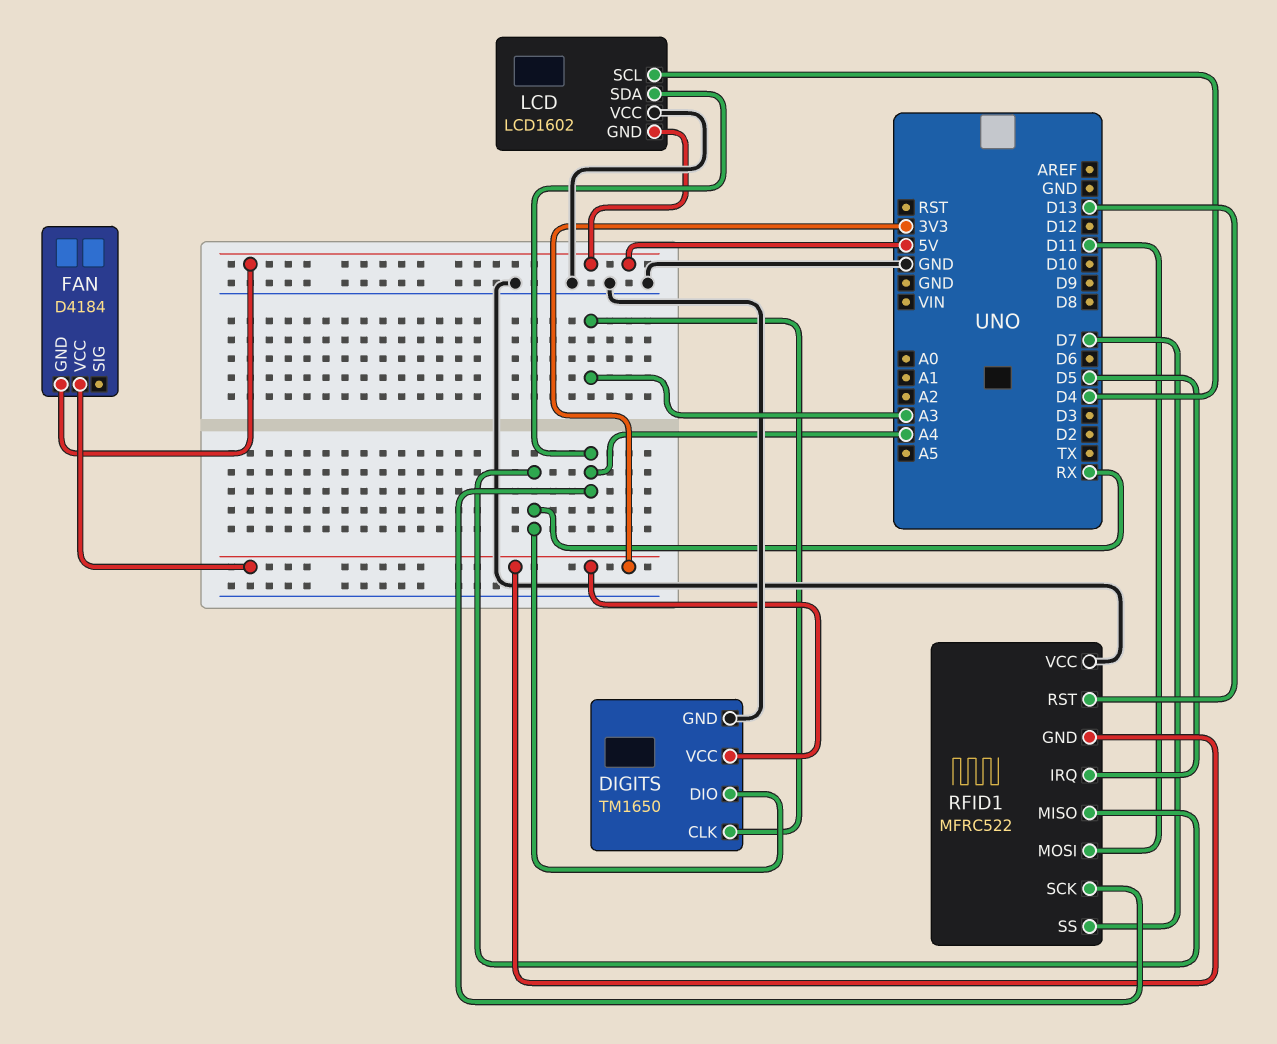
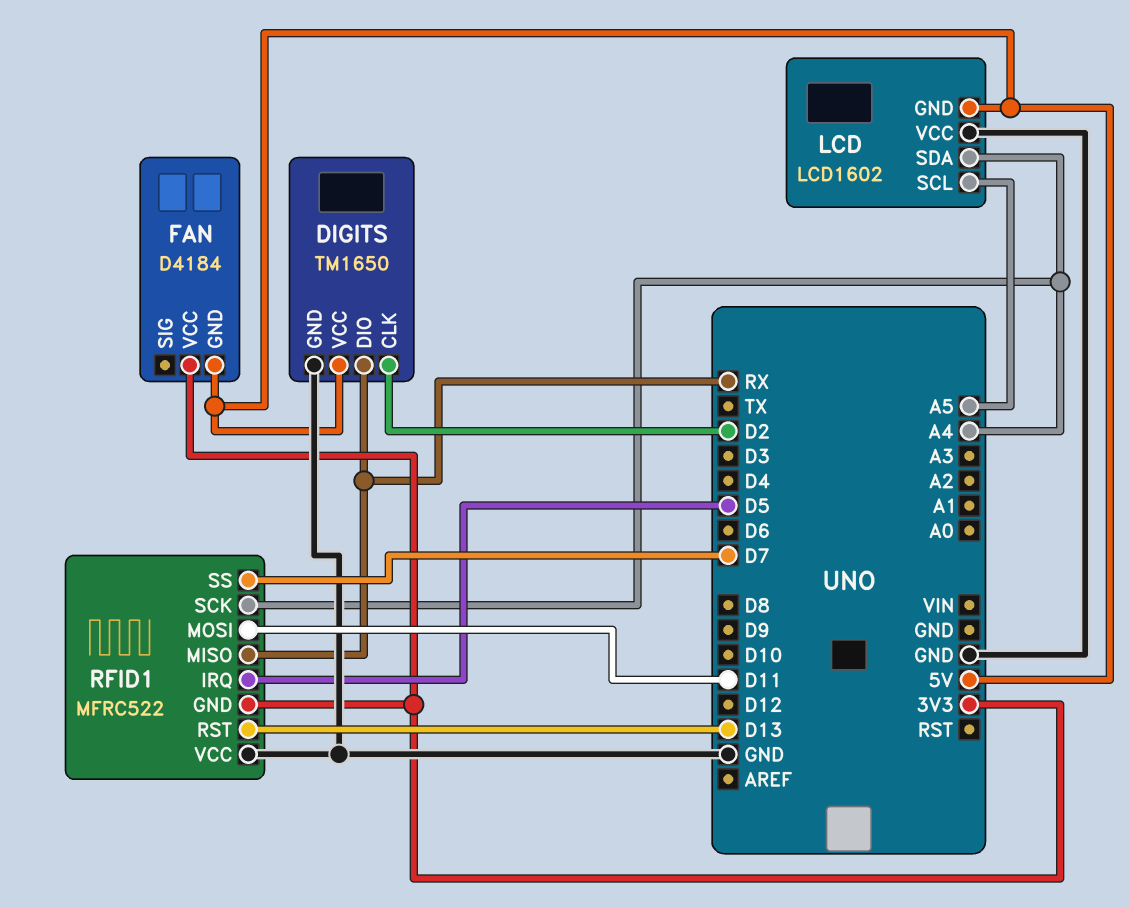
DIGITS pin CLK: A3 -> D2
DIGITS pin VCC: 3V3 -> 5V
LCD pin SCL: D4 -> A5

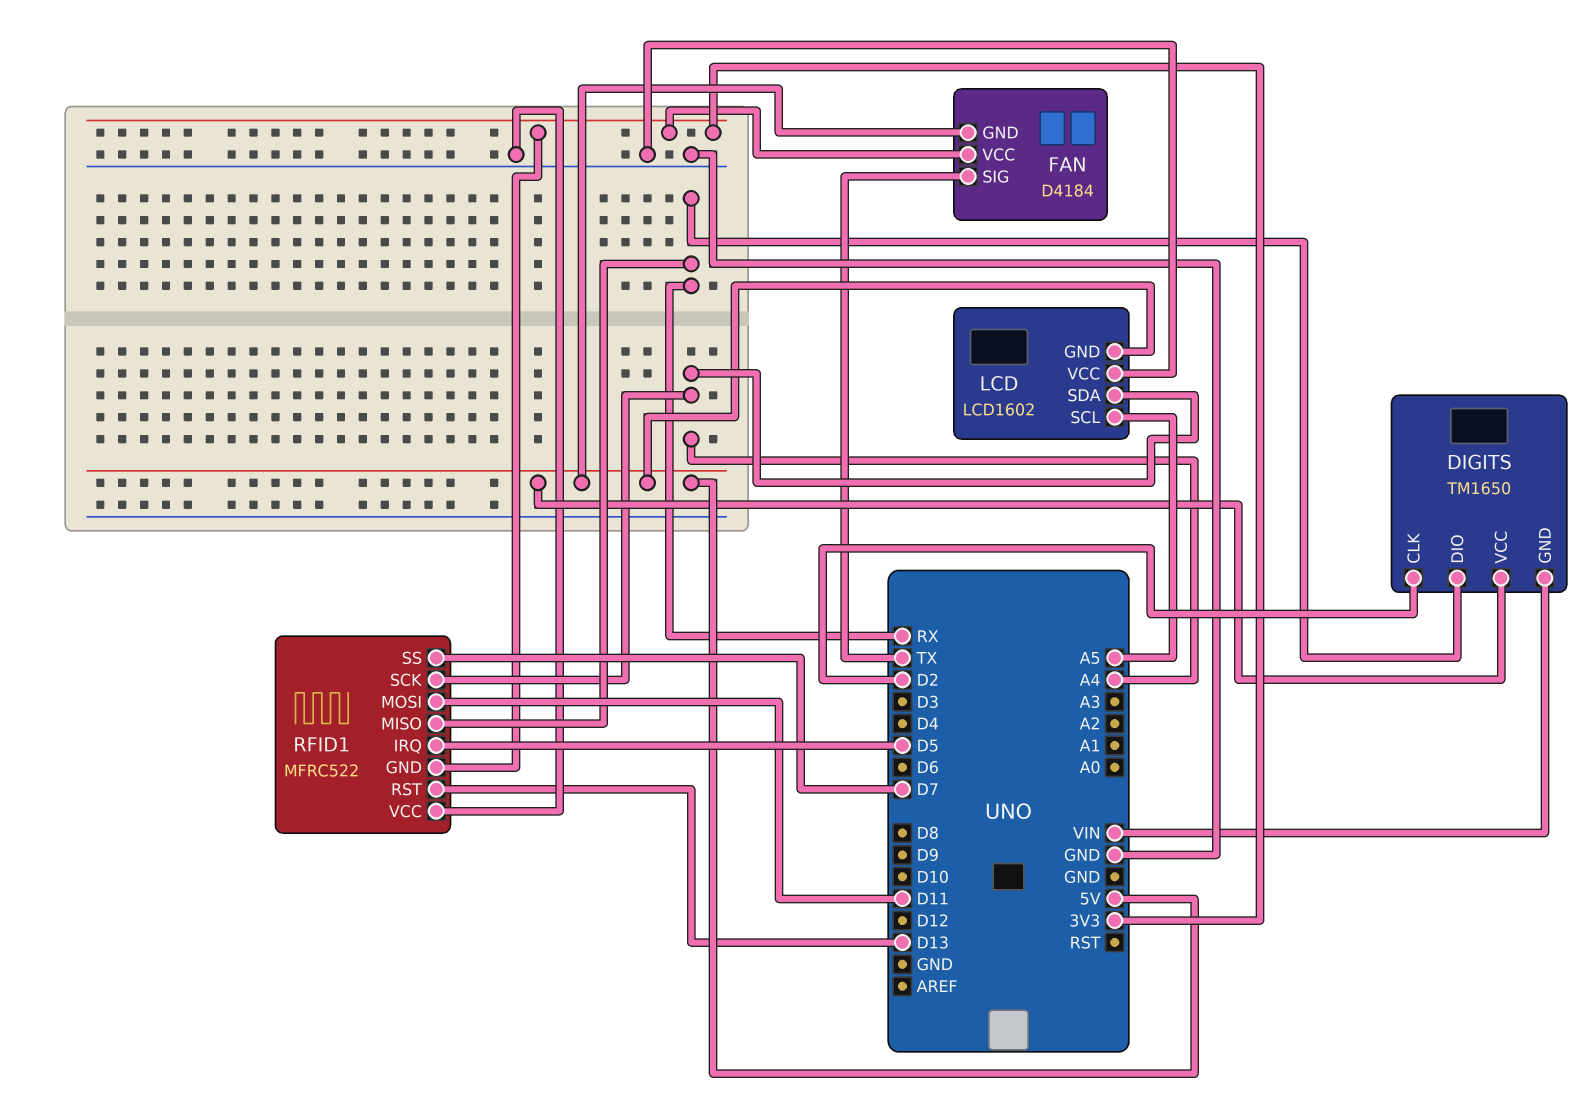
DIGITS pin GND: GND -> VIN
FAN pin SIG: none -> TX

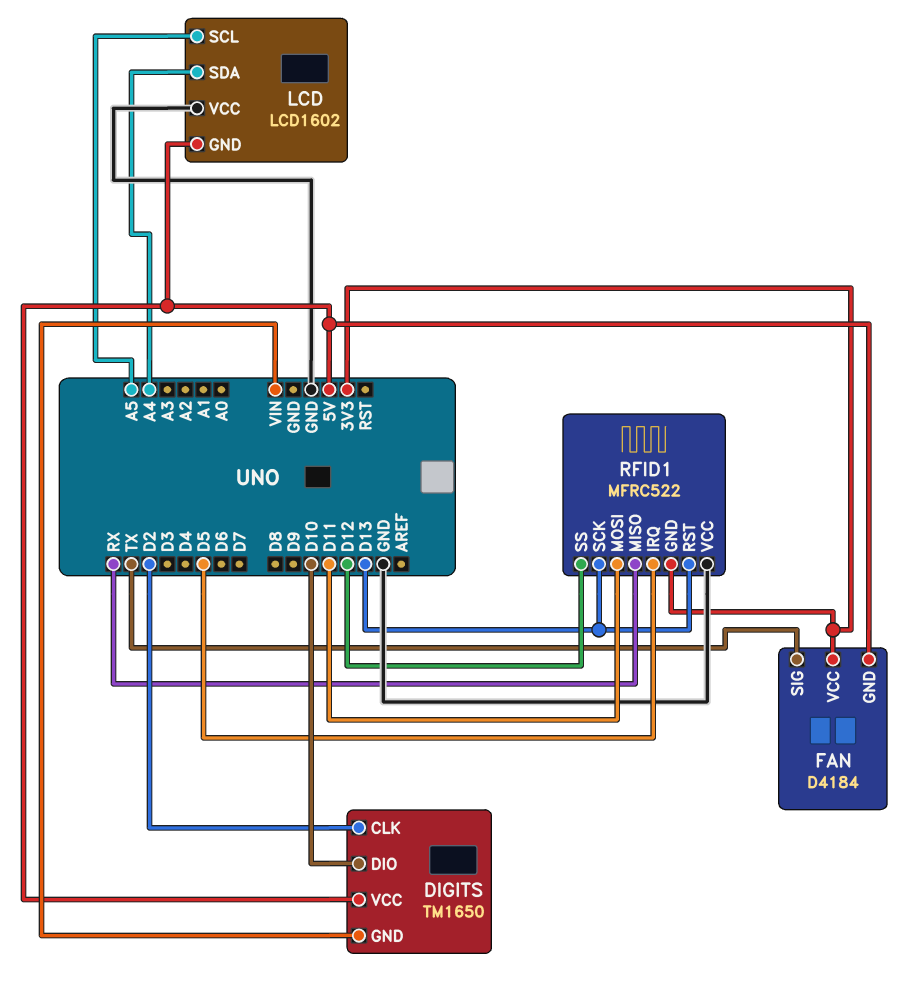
DIGITS pin DIO: RX -> D10
RFID1 pin SCK: A4 -> D13
RFID1 pin SS: D7 -> D12

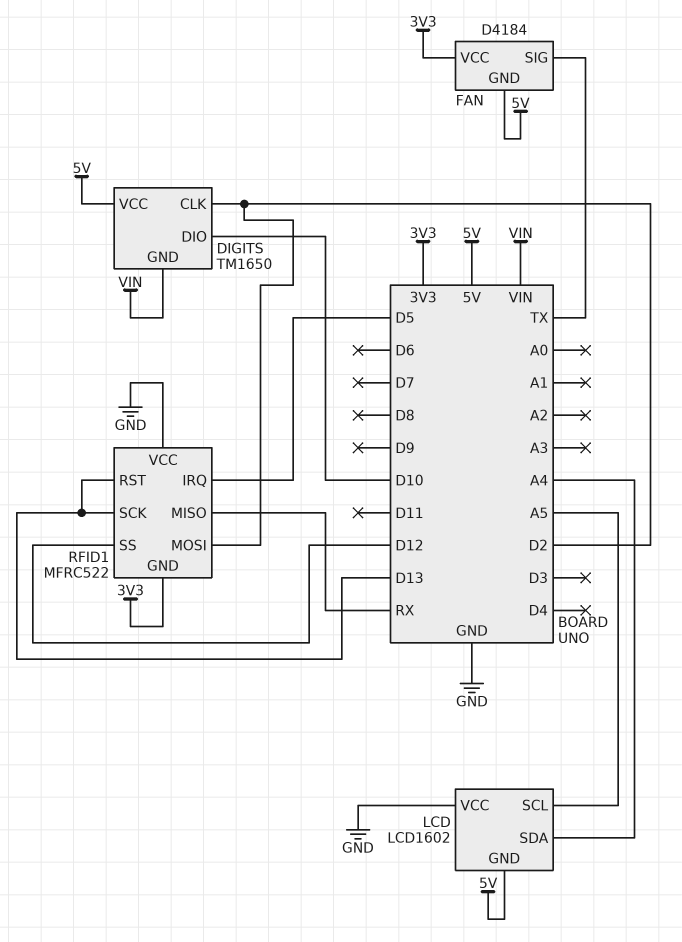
RFID1 pin MOSI: D11 -> D2

